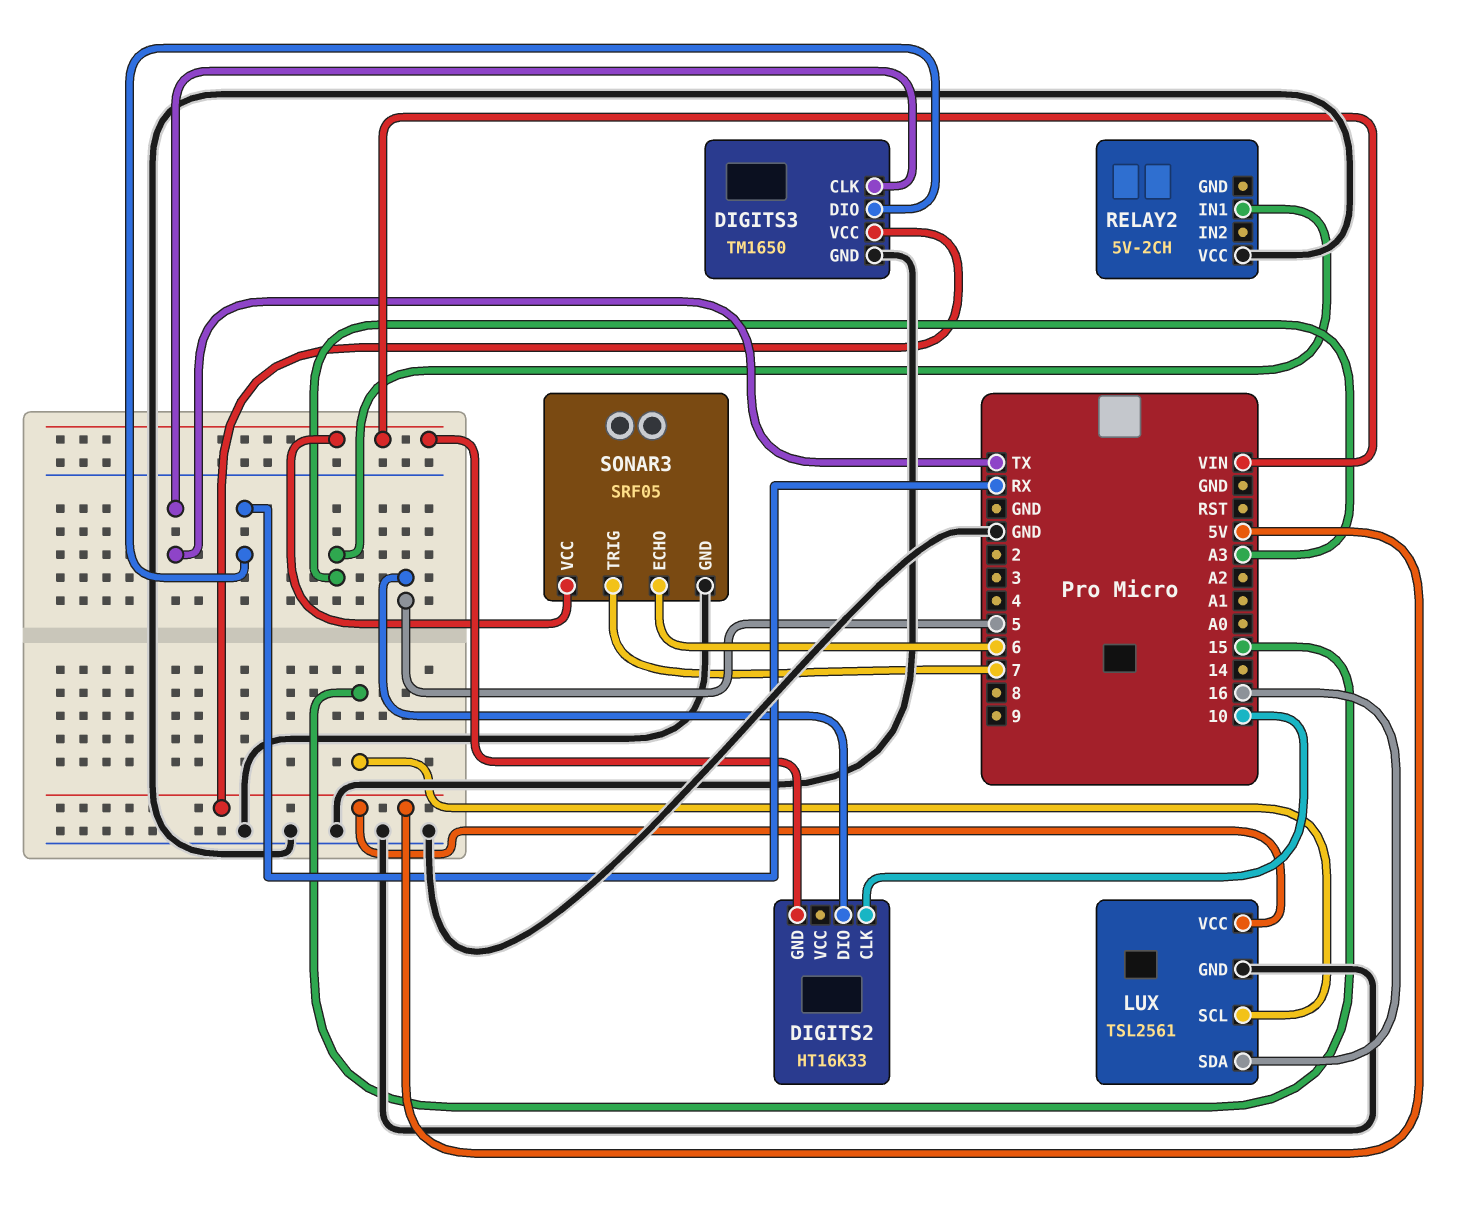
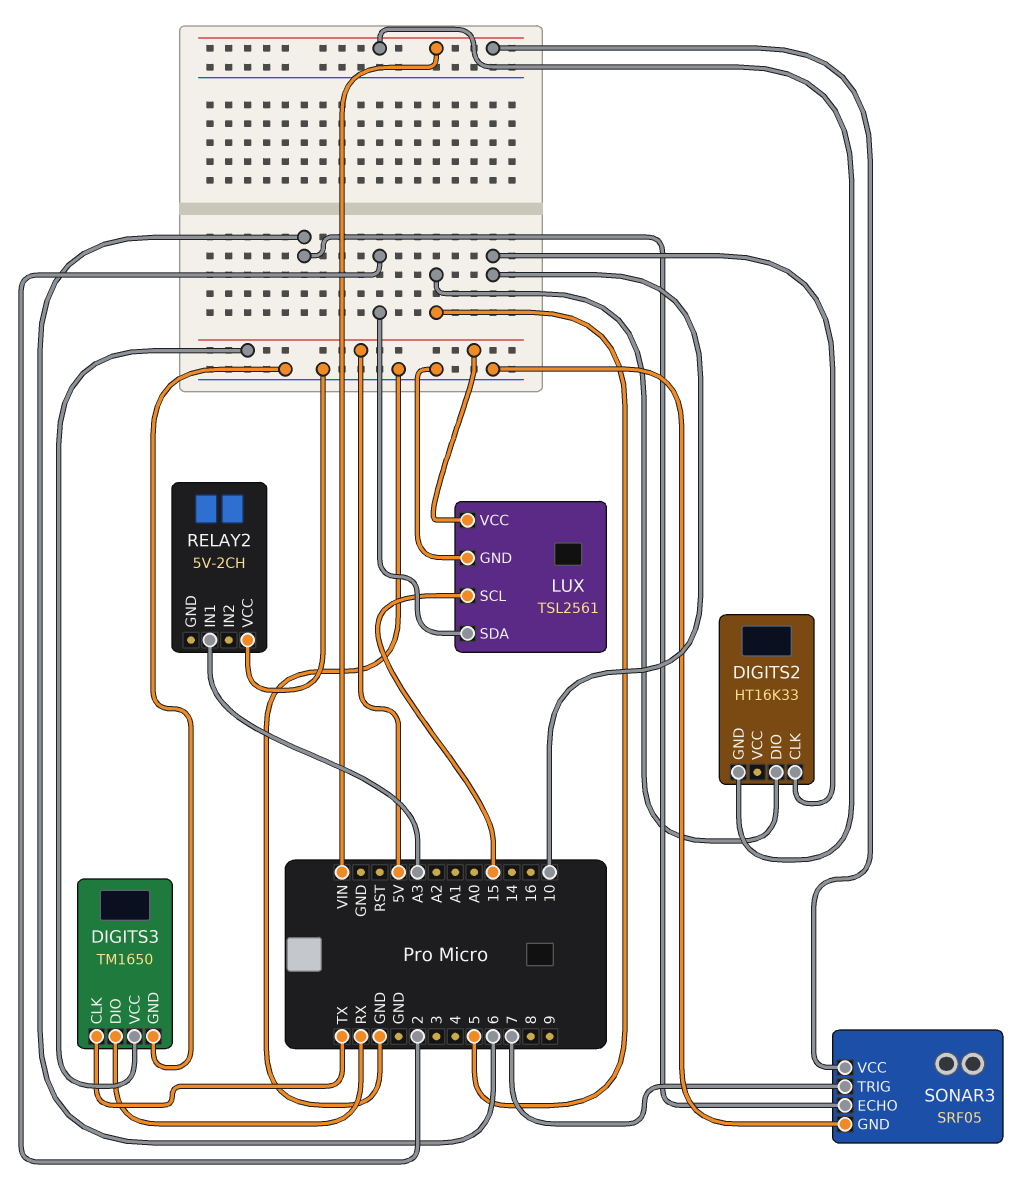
LUX pin SDA: 16 -> 2

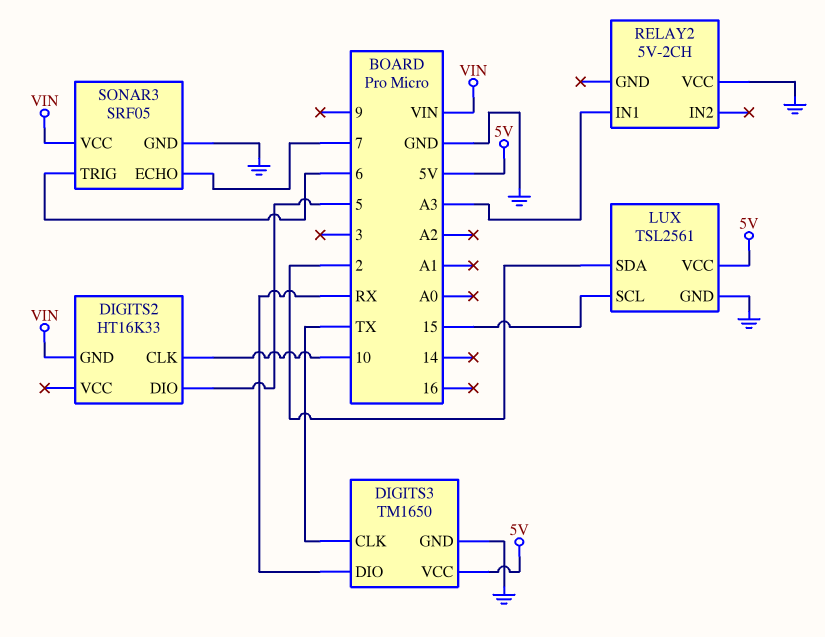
SONAR3 pin ECHO: 6 -> 7
SONAR3 pin TRIG: 7 -> 6

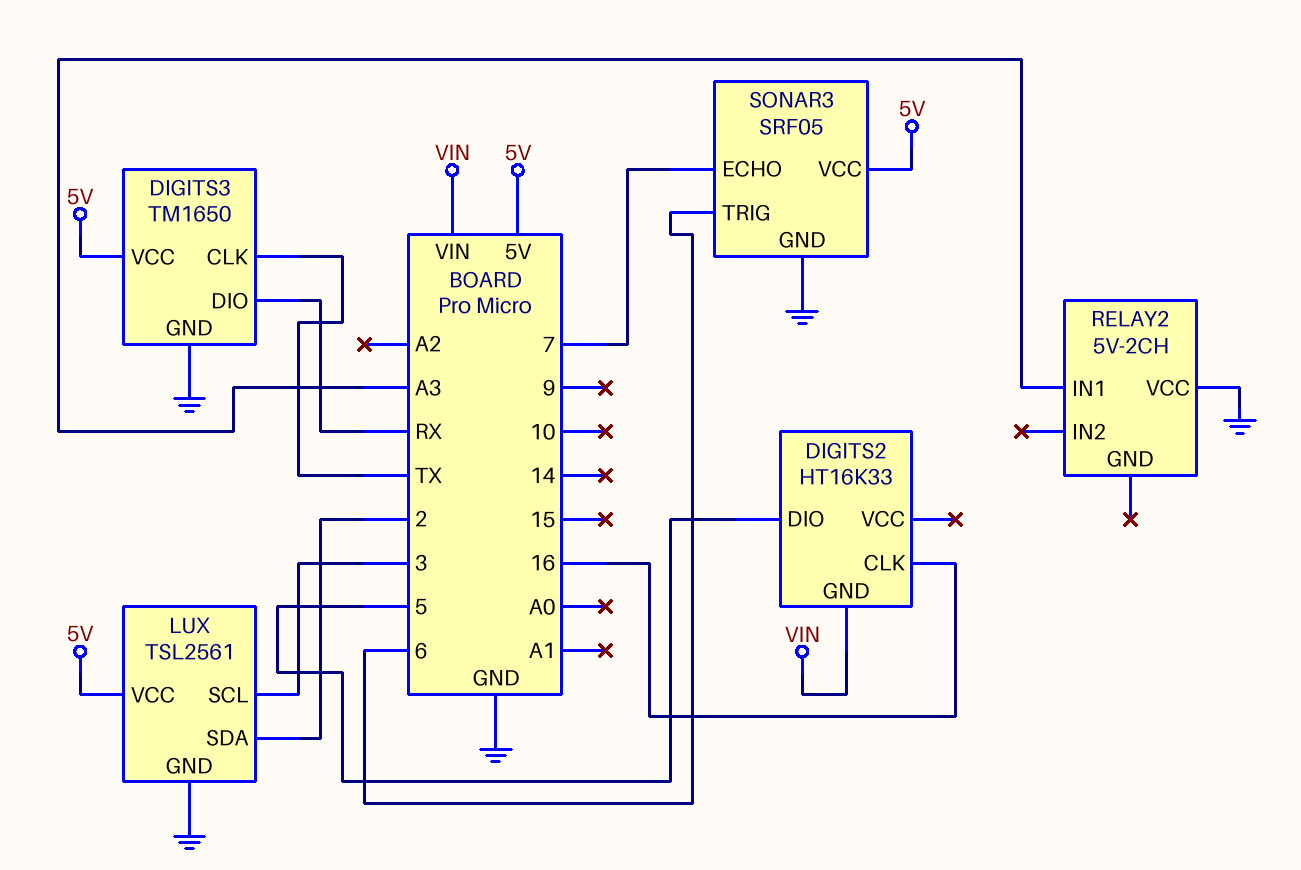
DIGITS2 pin CLK: 10 -> 16
LUX pin SCL: 15 -> 3
SONAR3 pin VCC: VIN -> 5V

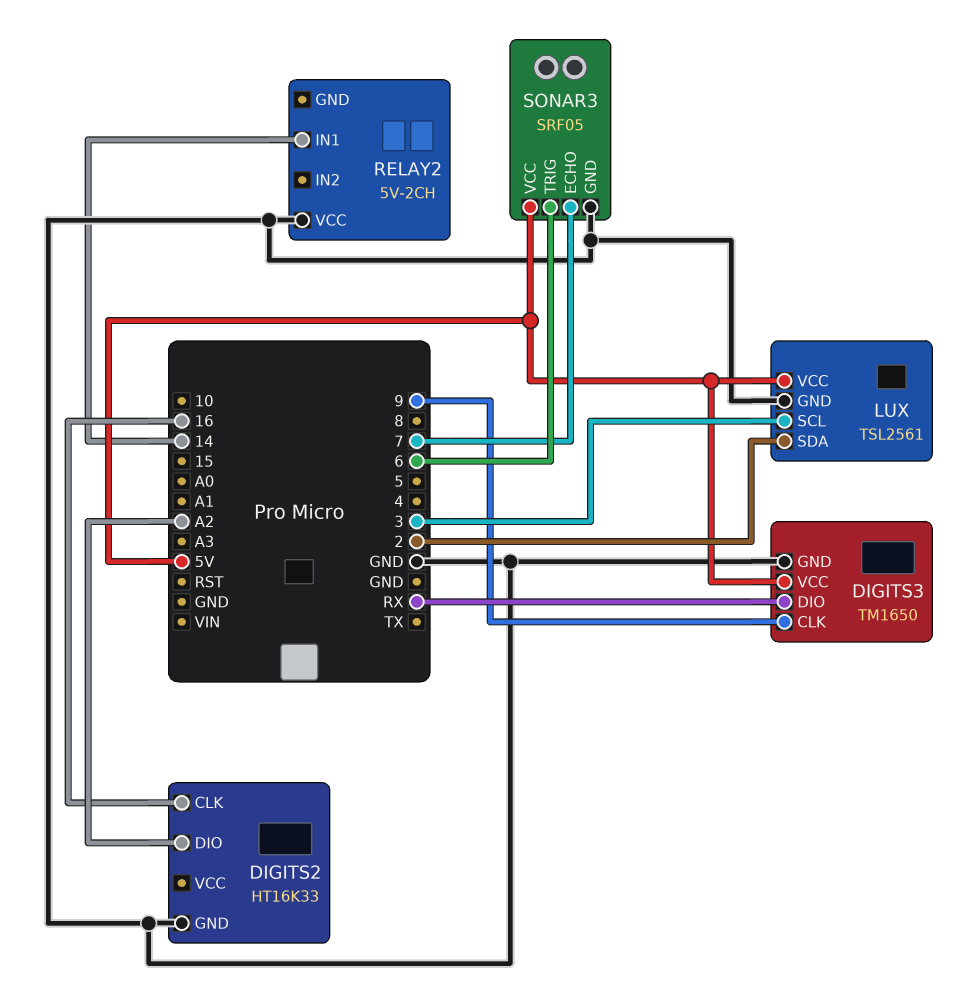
DIGITS2 pin DIO: 5 -> A2
DIGITS2 pin GND: VIN -> GND
DIGITS3 pin CLK: TX -> 9
RELAY2 pin IN1: A3 -> 14

